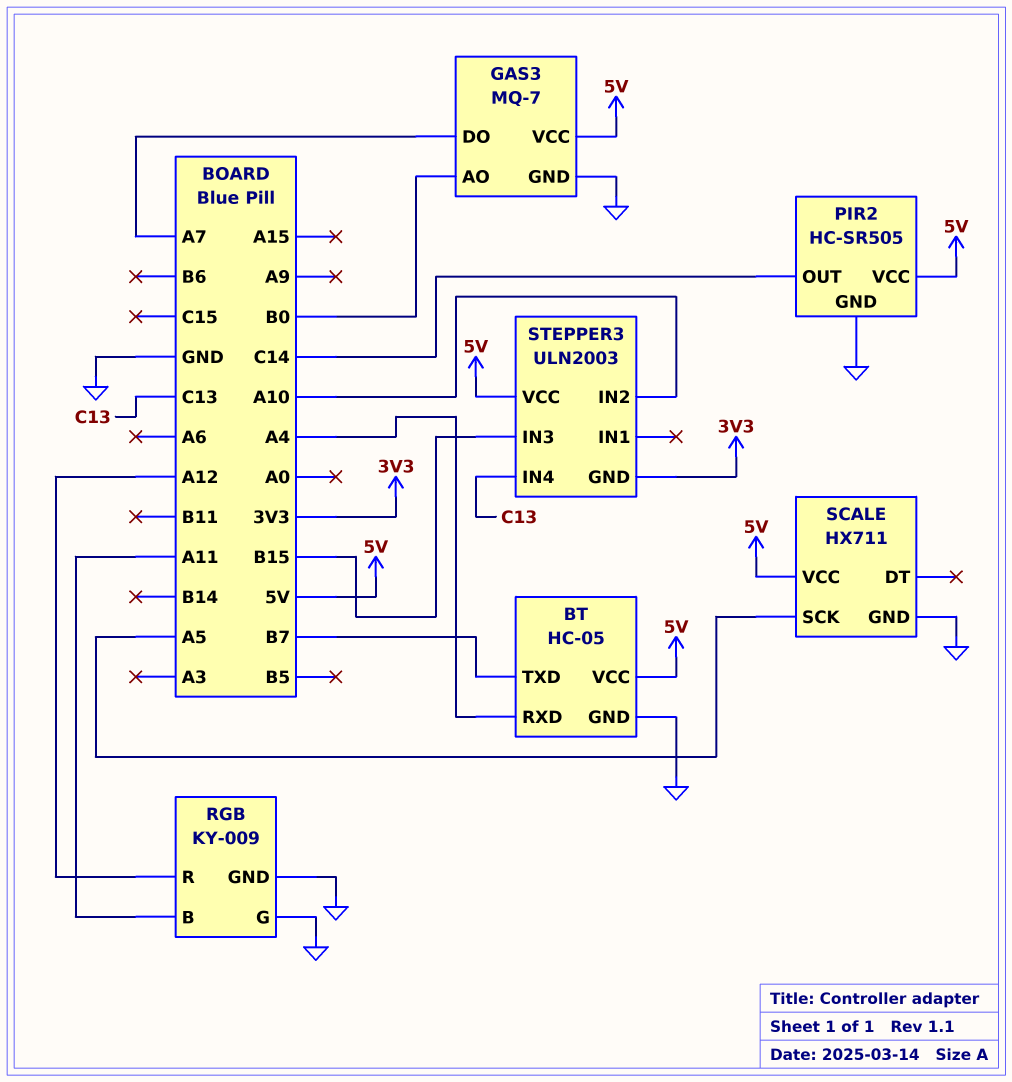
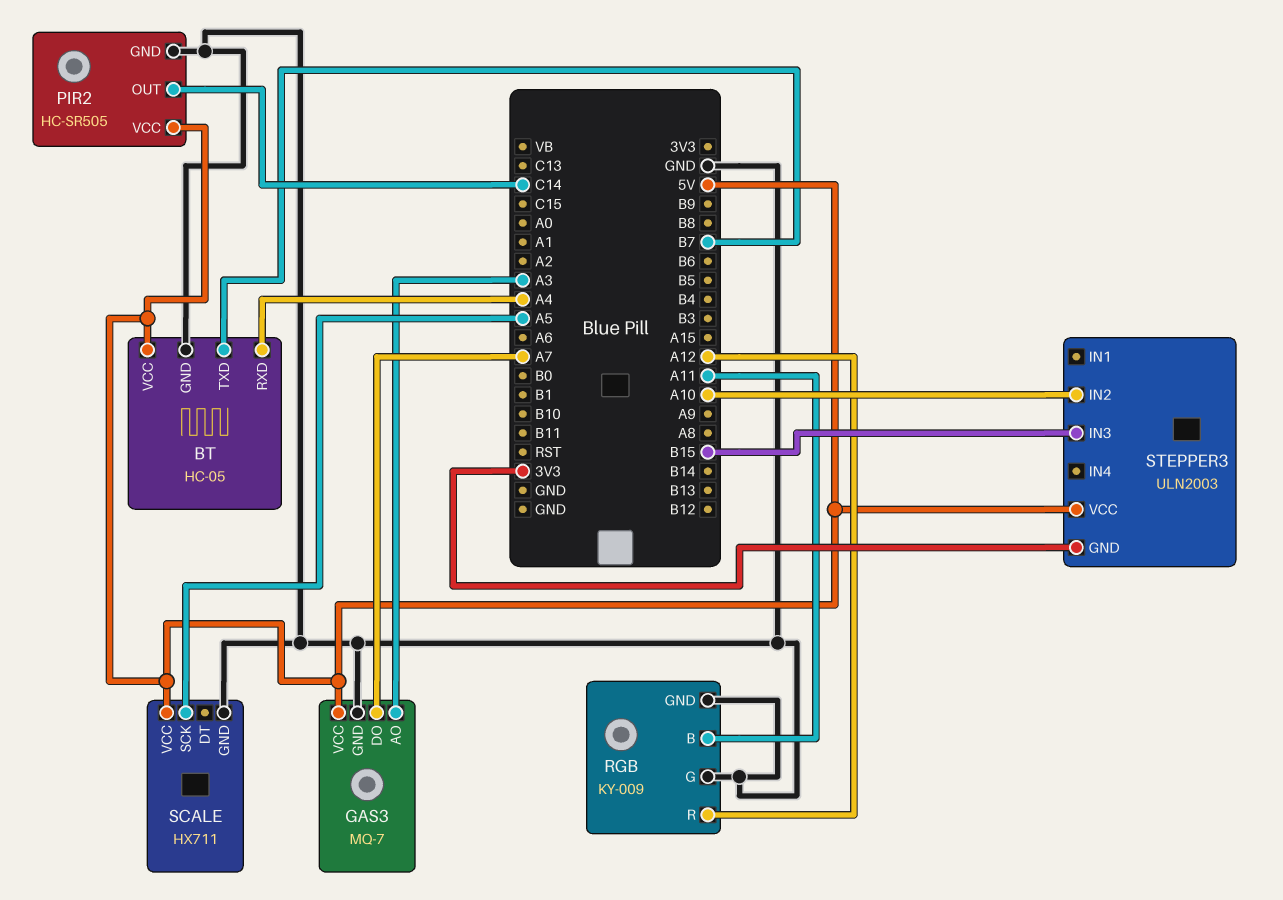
GAS3 pin AO: B0 -> A3
STEPPER3 pin IN4: C13 -> none

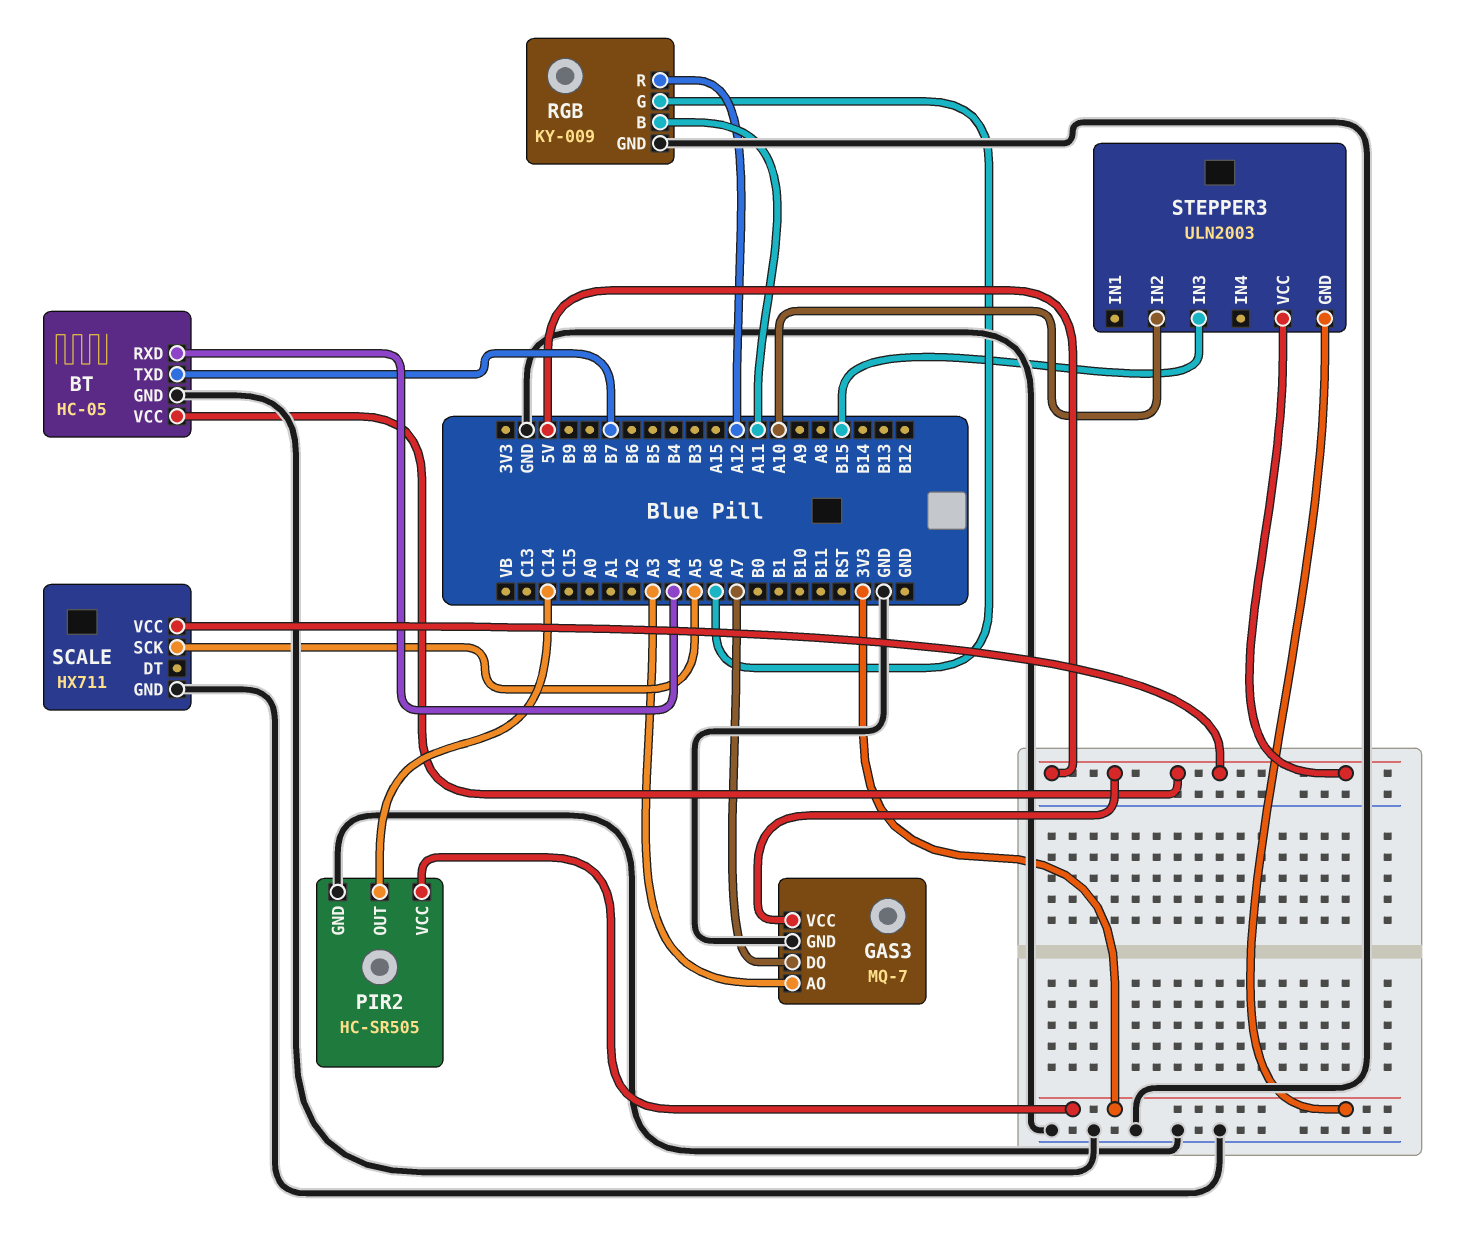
PIR2 pin VCC: 5V -> 3V3
RGB pin G: GND -> A6

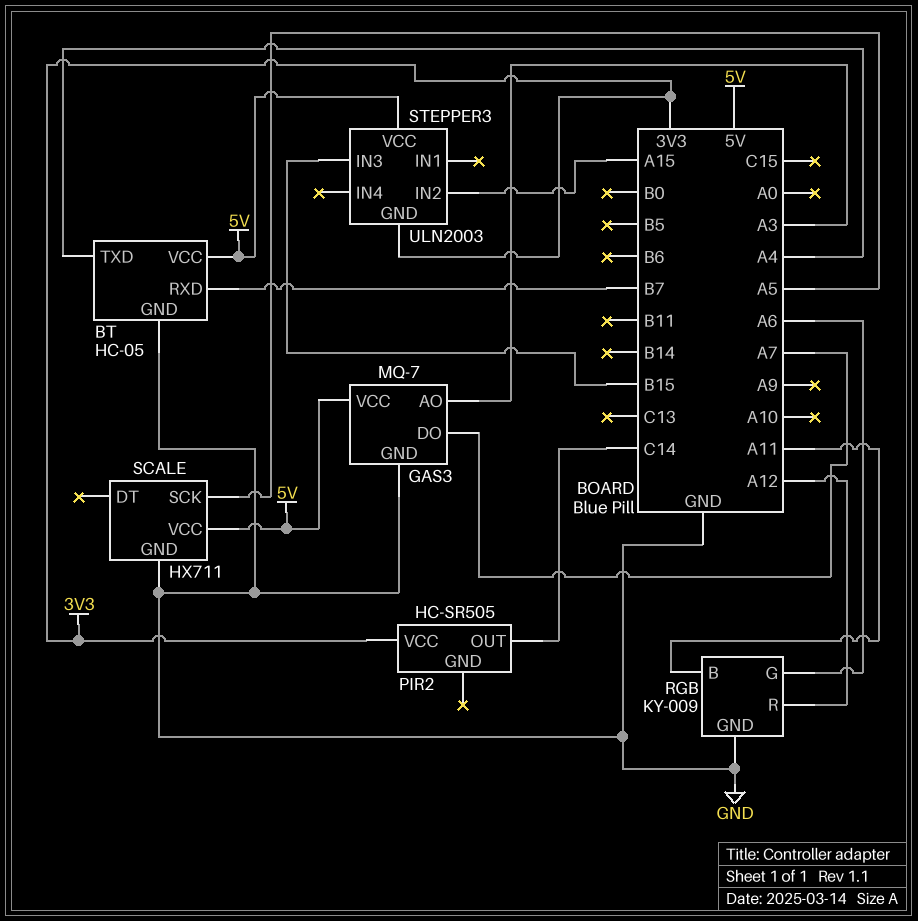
BT pin RXD: A4 -> B7
BT pin TXD: B7 -> A4
PIR2 pin GND: GND -> none
STEPPER3 pin IN2: A10 -> A15

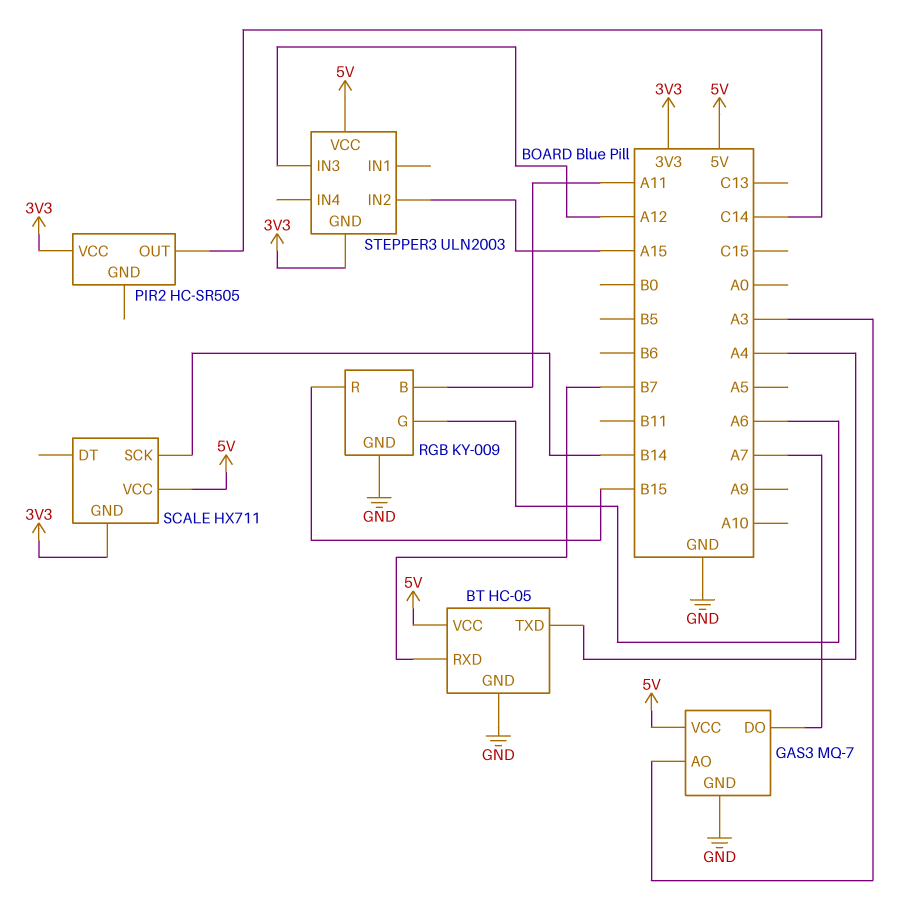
RGB pin R: A12 -> B15
SCALE pin GND: GND -> 3V3
SCALE pin SCK: A5 -> B14
STEPPER3 pin IN3: B15 -> A12

